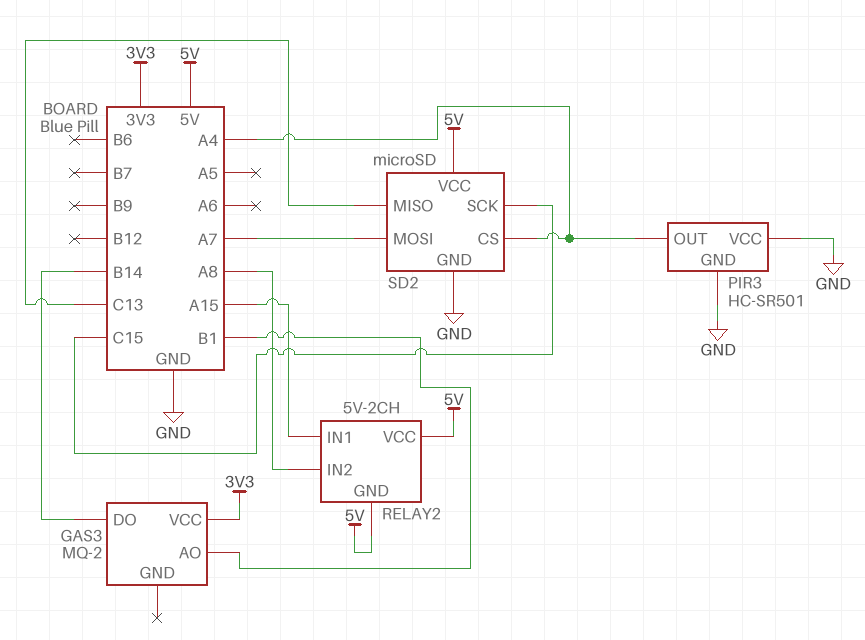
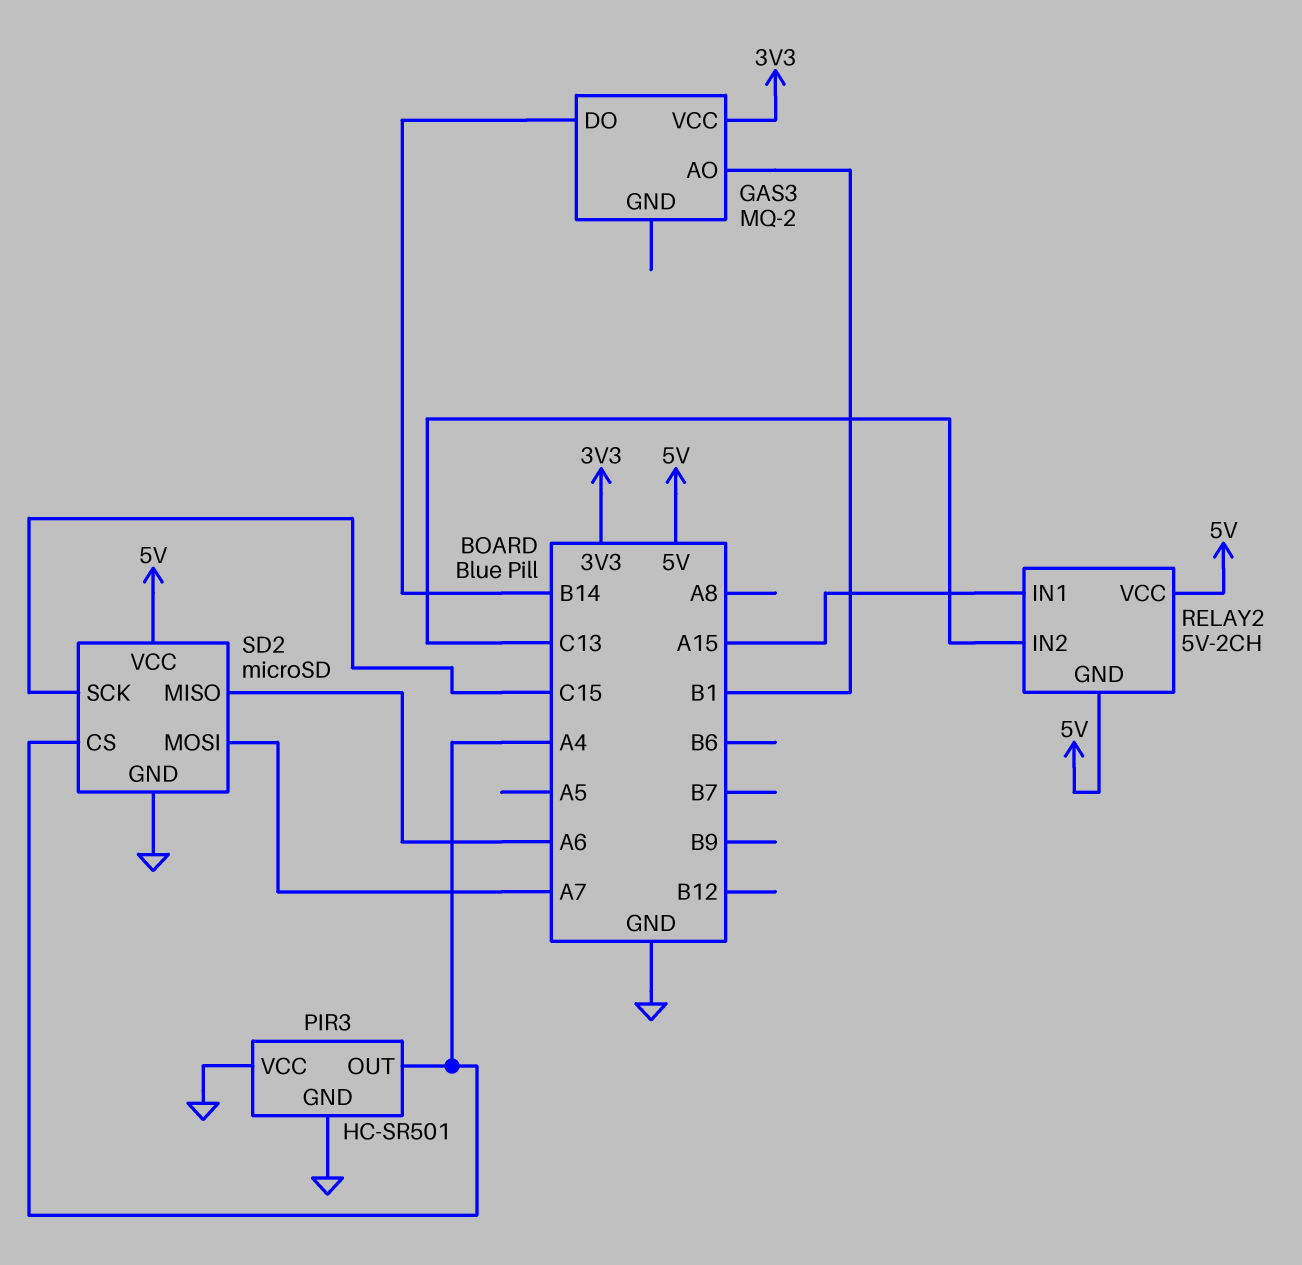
RELAY2 pin IN2: A8 -> C13
SD2 pin MISO: C13 -> A6

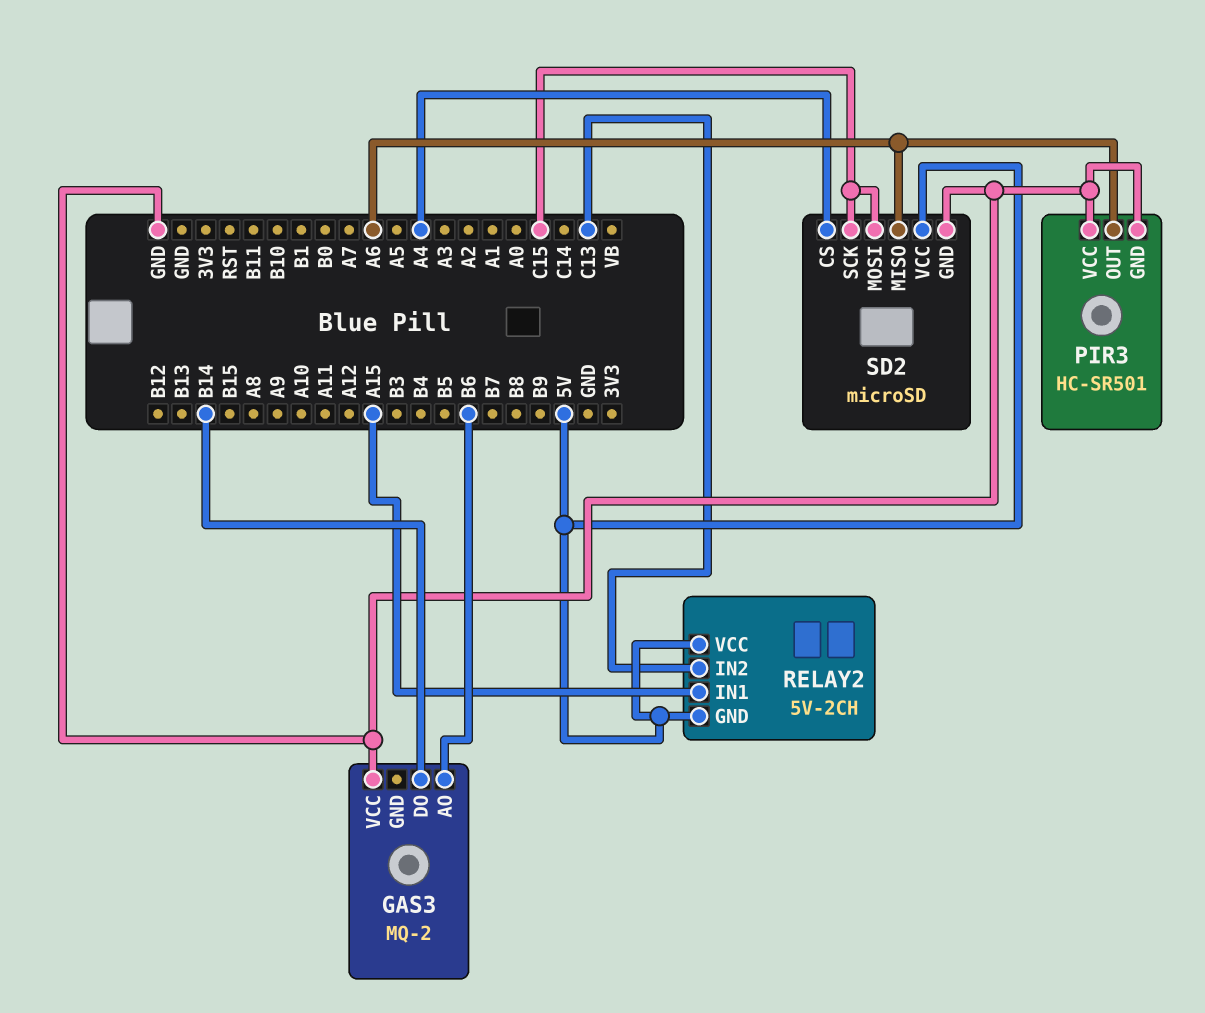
GAS3 pin AO: B1 -> B6
GAS3 pin VCC: 3V3 -> GND
PIR3 pin OUT: A4 -> A6
SD2 pin MOSI: A7 -> C15

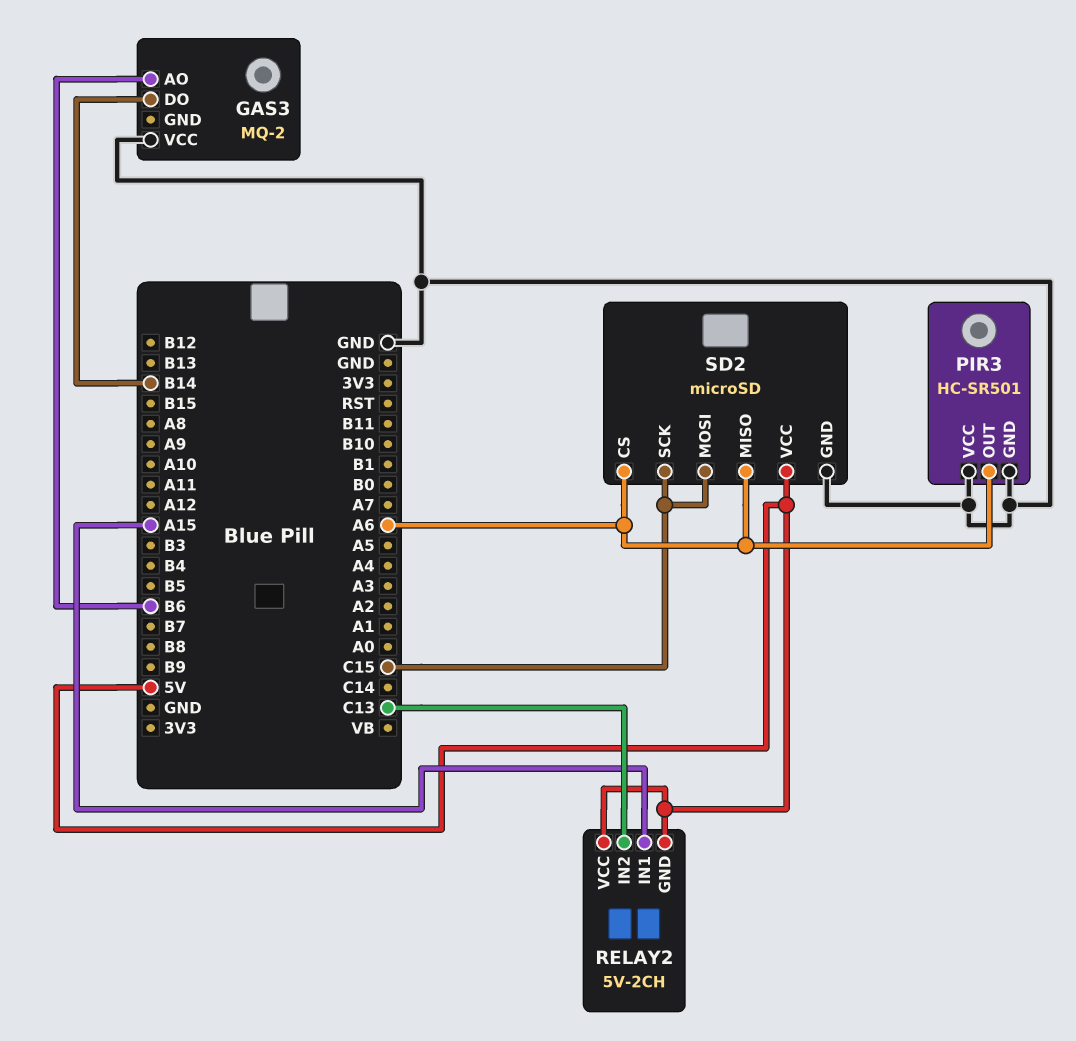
SD2 pin CS: A4 -> A6

